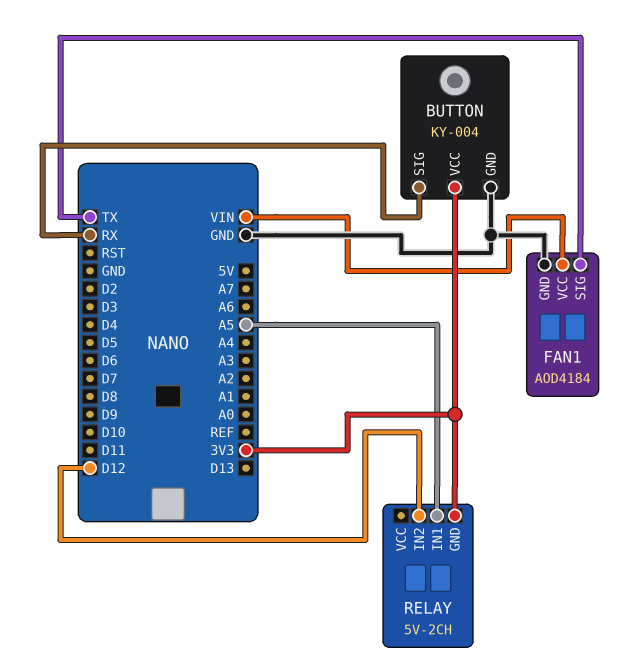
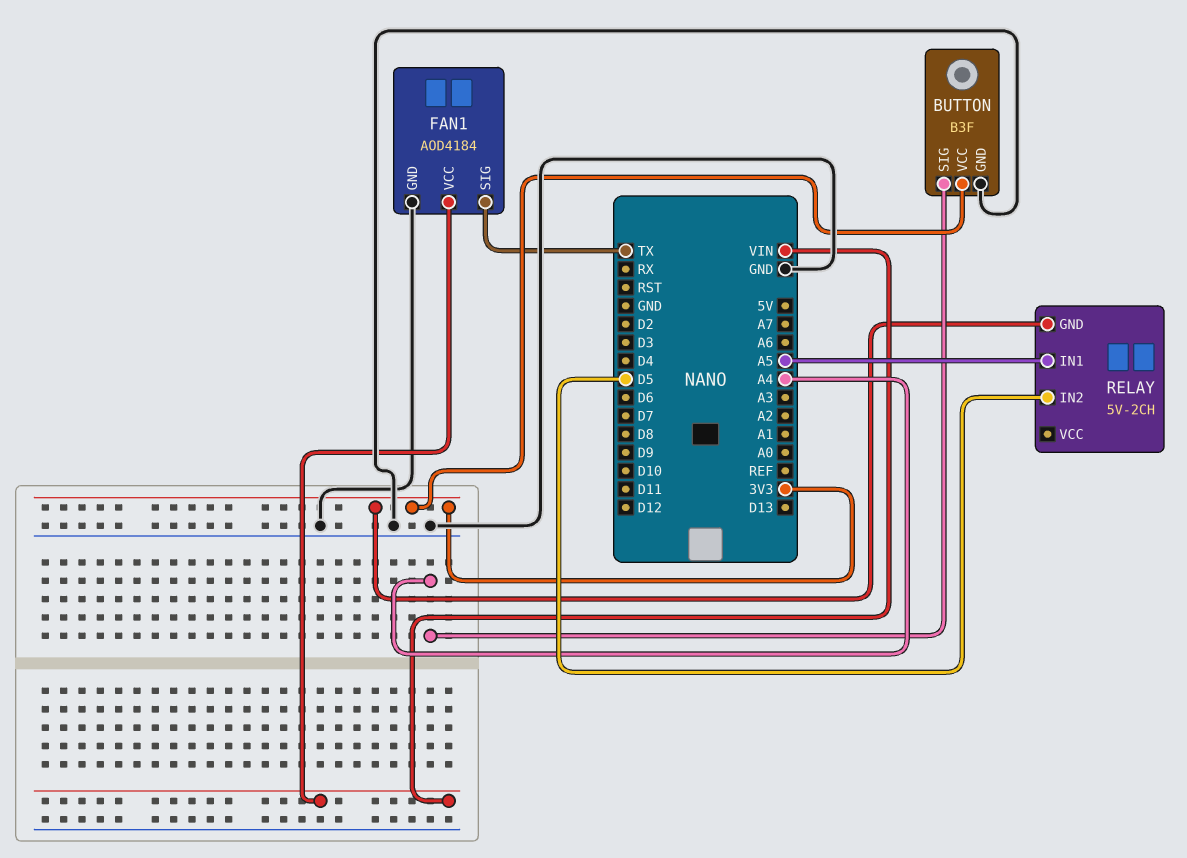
BUTTON: KY-004 -> B3F
BUTTON pin SIG: RX -> A4
RELAY pin IN2: D12 -> D5

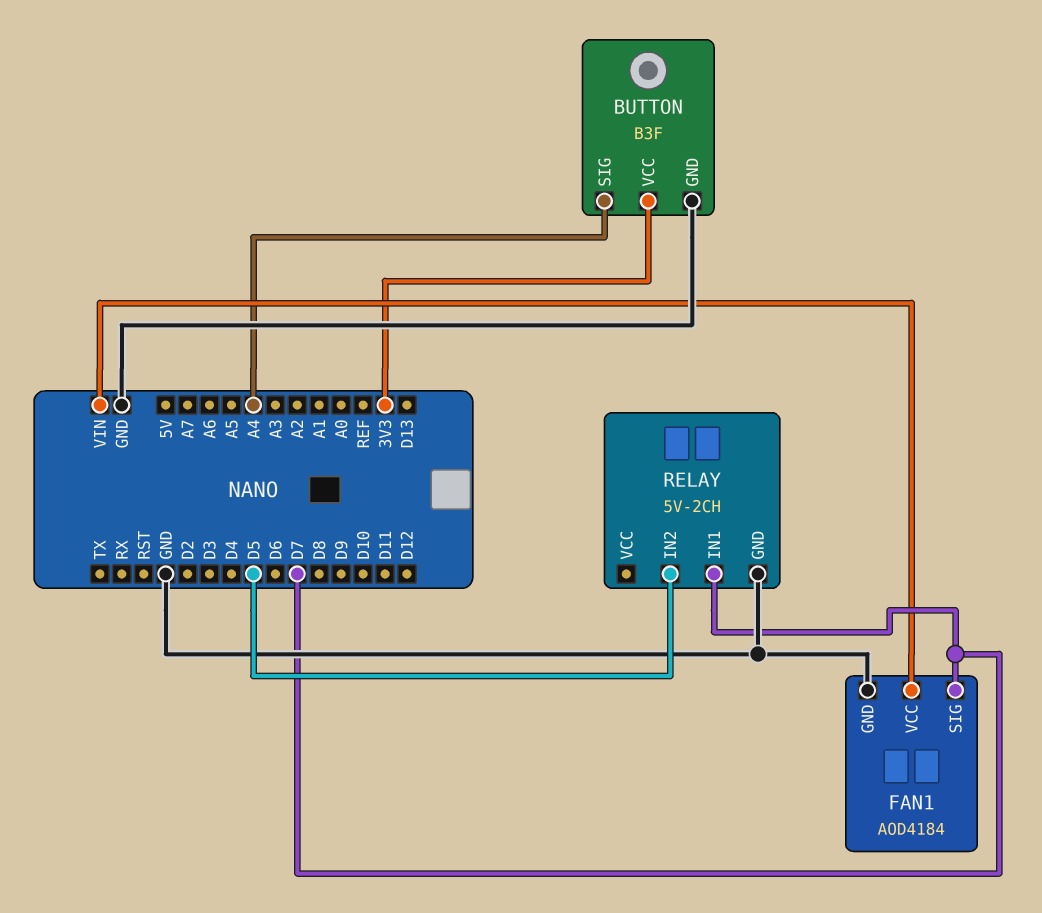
FAN1 pin SIG: TX -> D7
RELAY pin GND: 3V3 -> GND
RELAY pin IN1: A5 -> D7

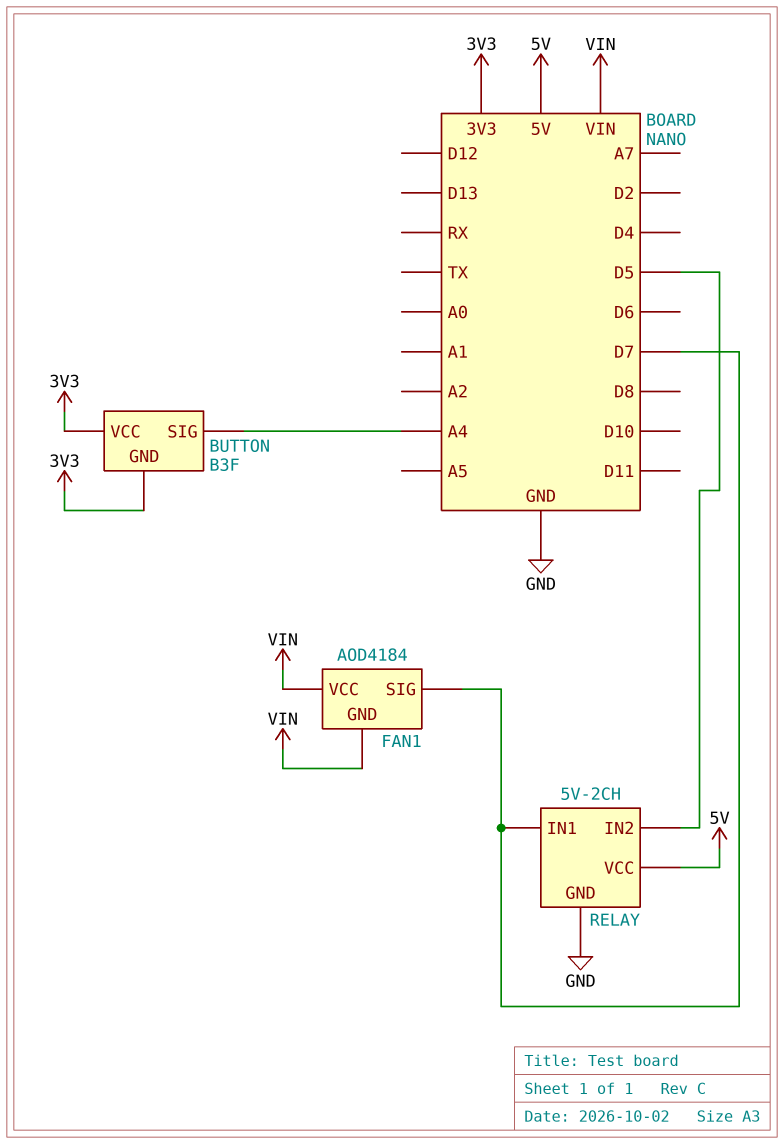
BUTTON pin GND: GND -> 3V3
FAN1 pin GND: GND -> VIN
RELAY pin VCC: none -> 5V

